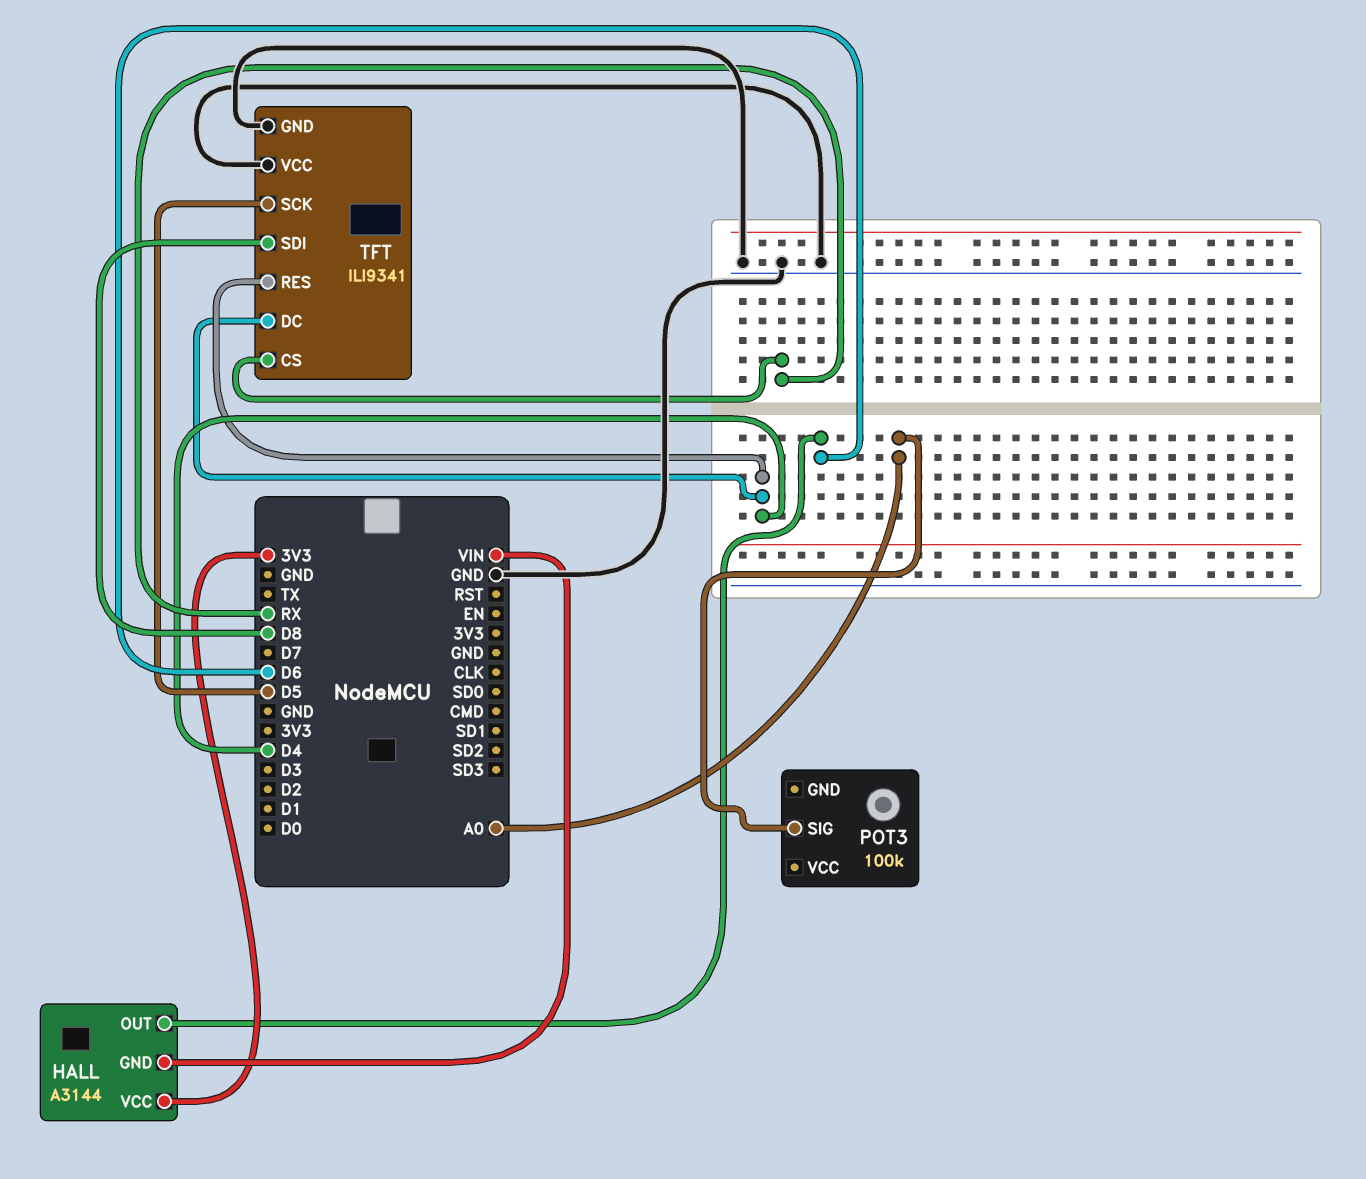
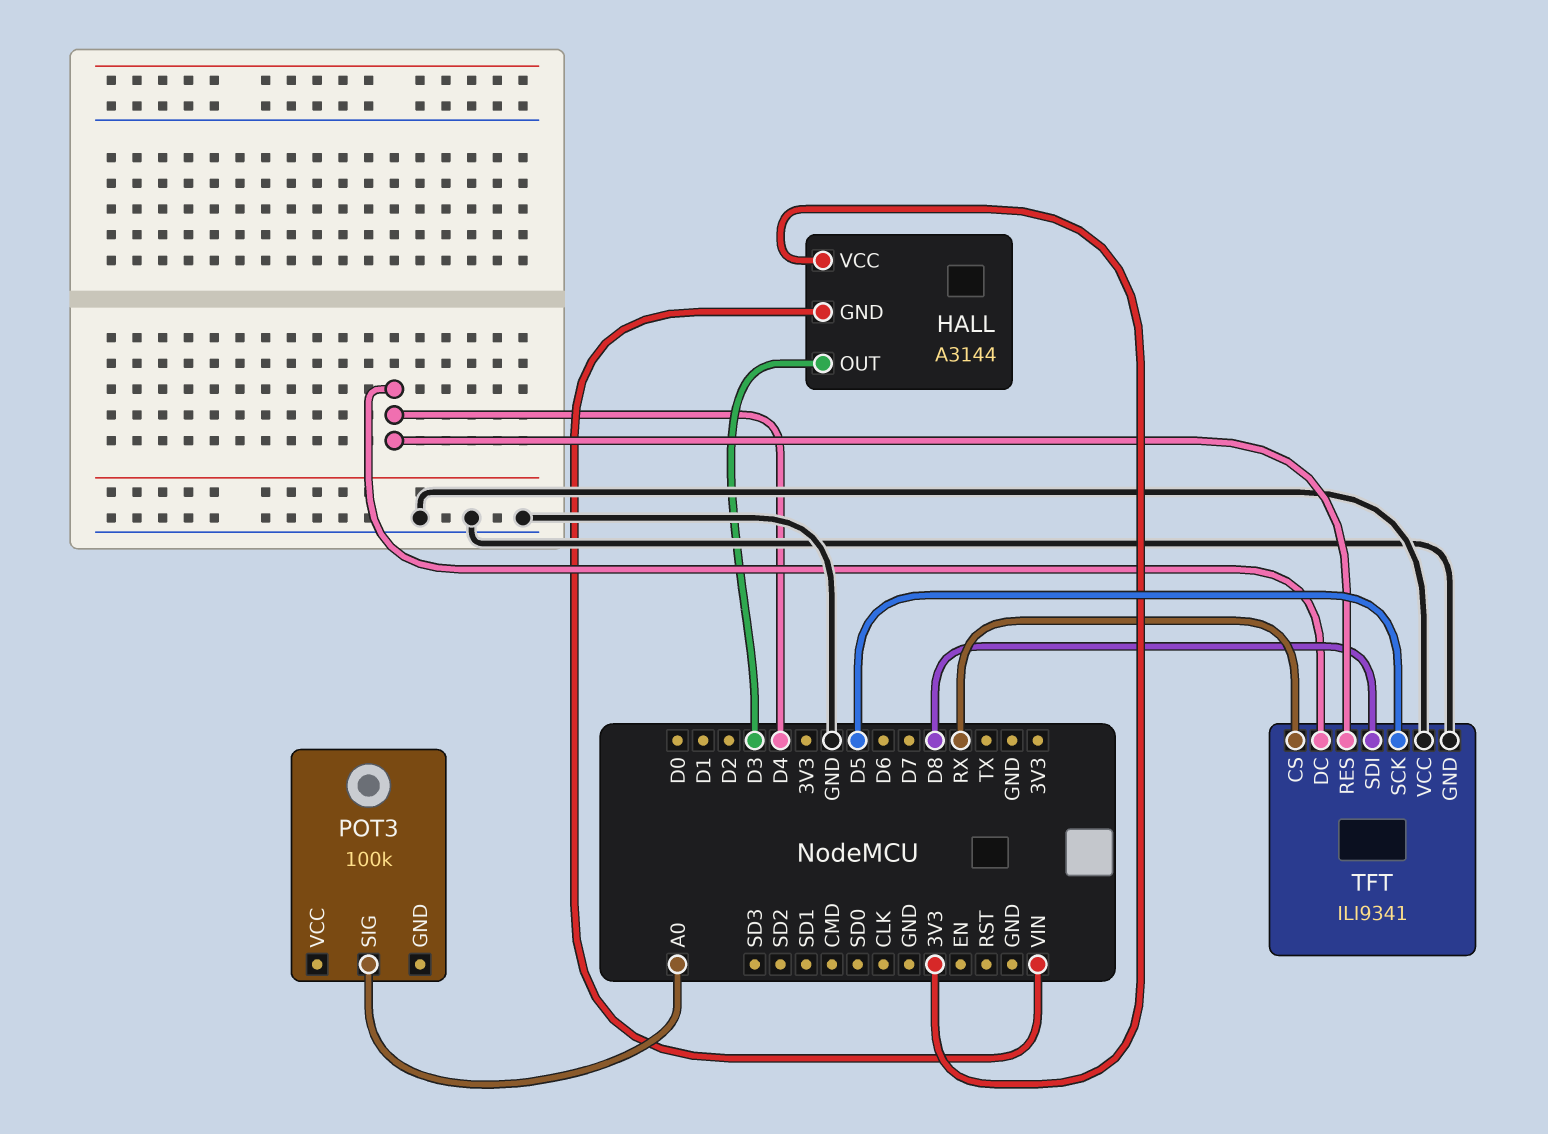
HALL pin OUT: D6 -> D3

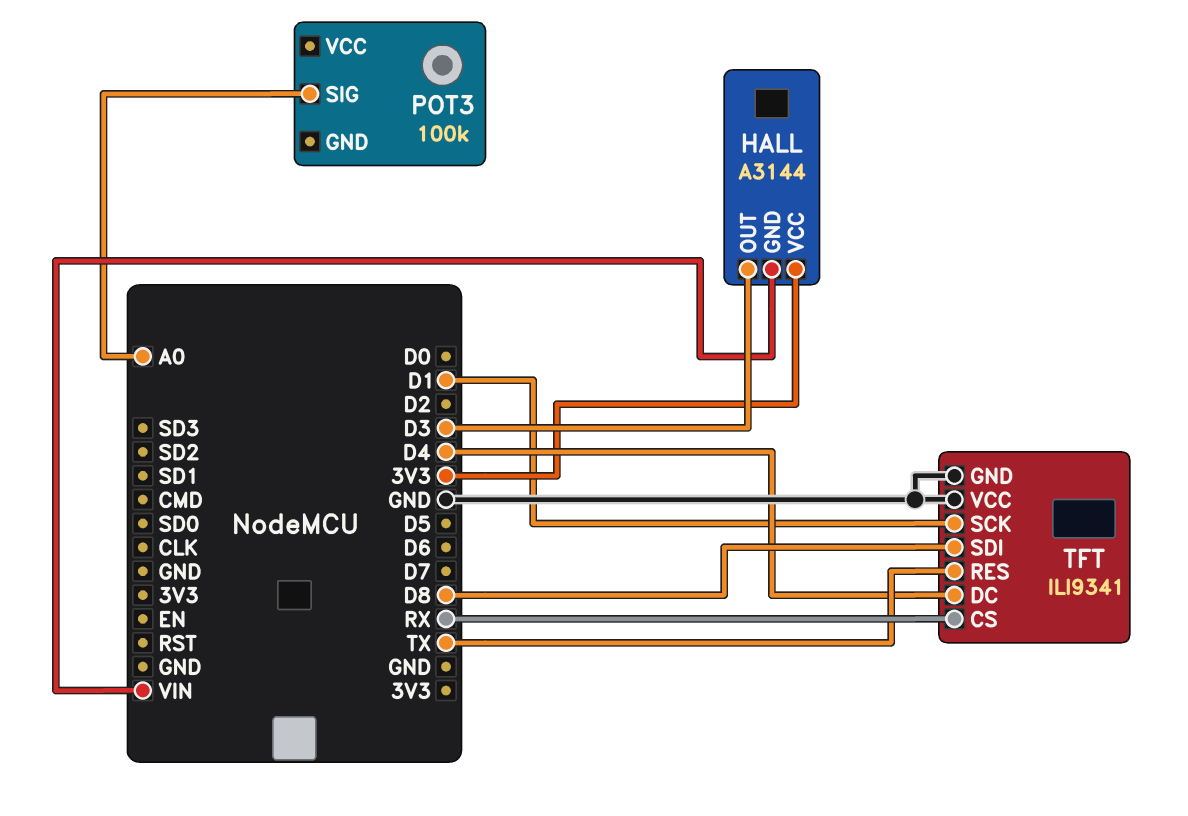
TFT pin RES: D4 -> TX
TFT pin SCK: D5 -> D1

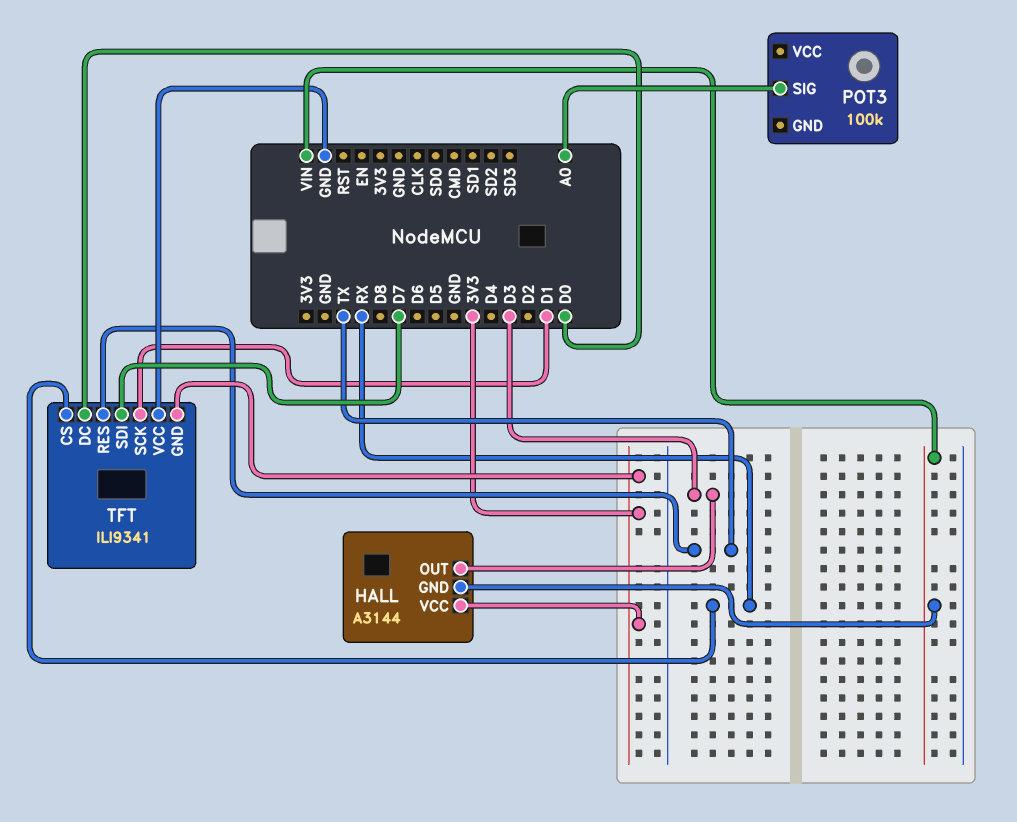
TFT pin DC: D4 -> D0
TFT pin GND: GND -> 3V3
TFT pin SDI: D8 -> D7

